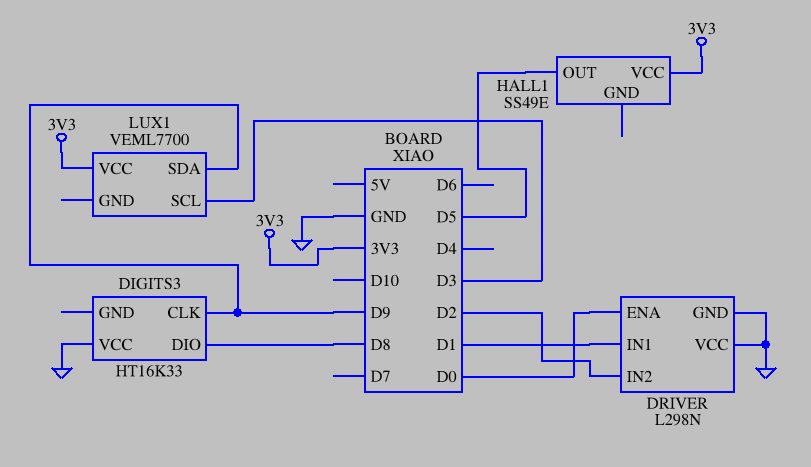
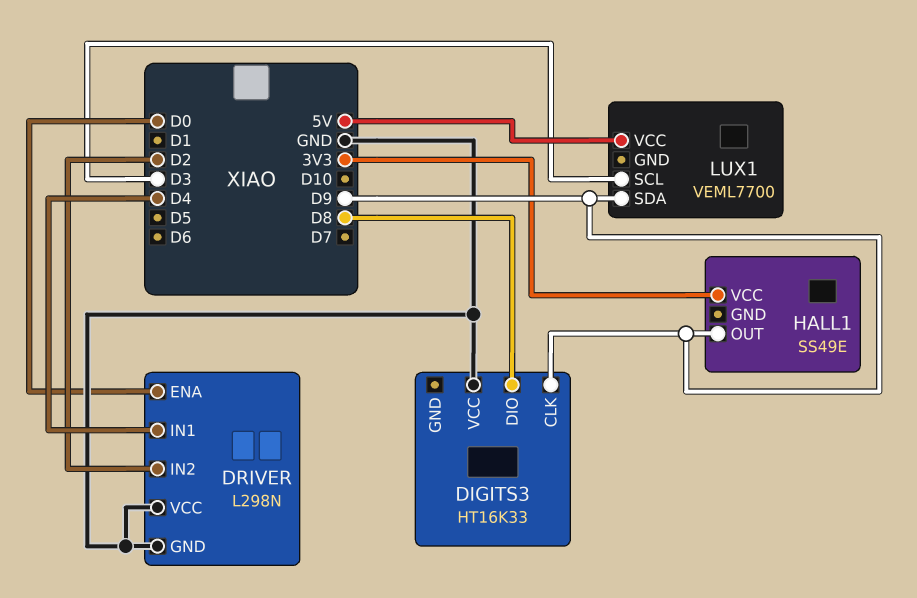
DRIVER pin IN1: D1 -> D4
HALL1 pin OUT: D5 -> D9
LUX1 pin VCC: 3V3 -> 5V

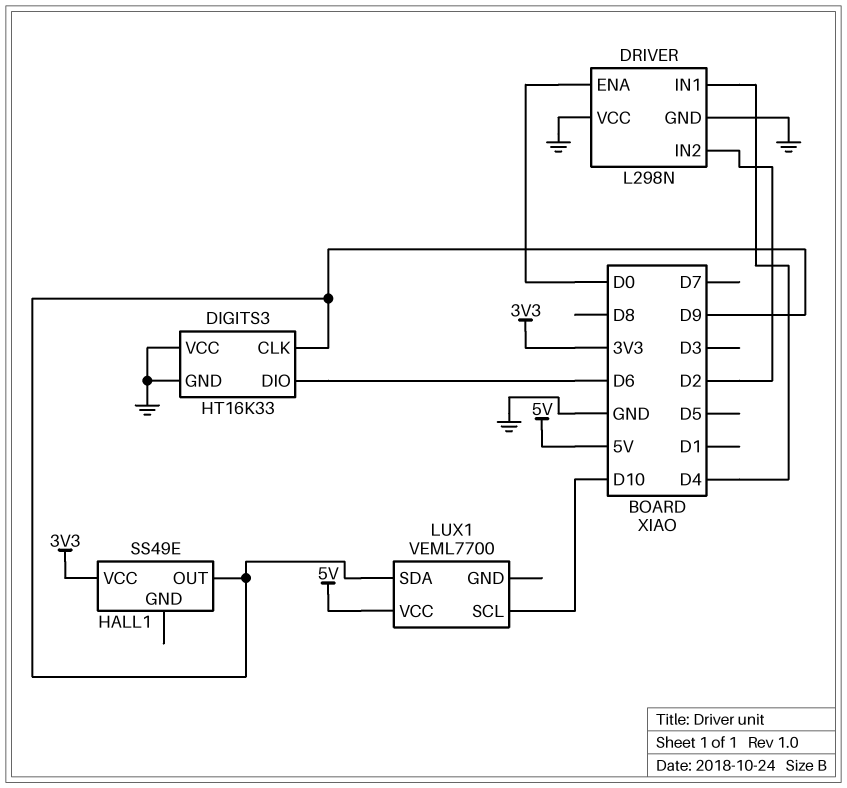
DIGITS3 pin DIO: D8 -> D6
DIGITS3 pin GND: none -> GND
LUX1 pin SCL: D3 -> D10

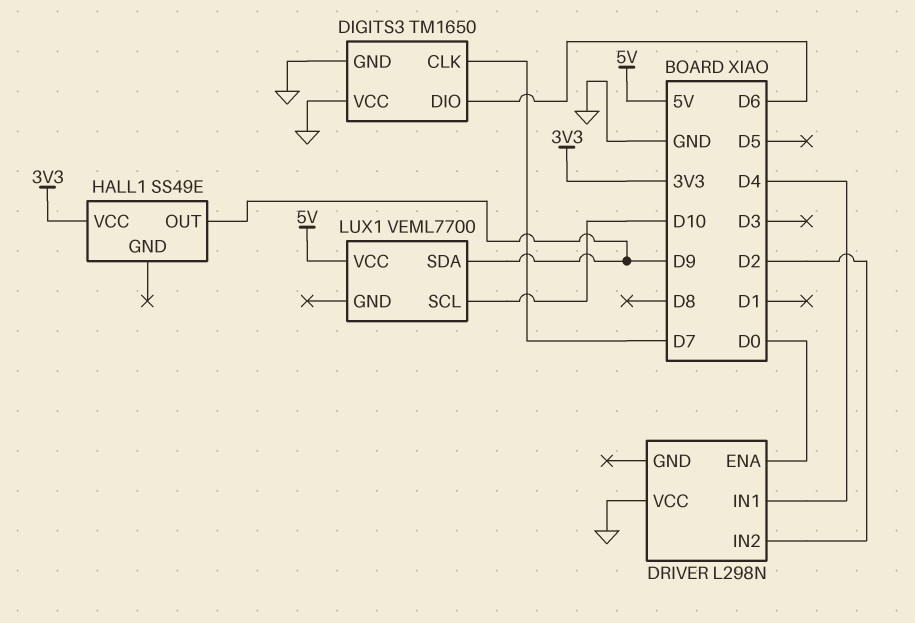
DIGITS3: HT16K33 -> TM1650
DIGITS3 pin CLK: D9 -> D7
DRIVER pin GND: GND -> none

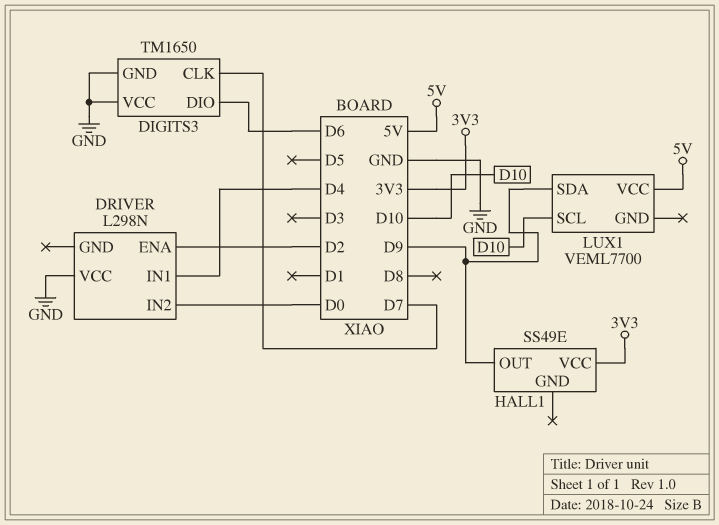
DRIVER pin ENA: D0 -> D2
DRIVER pin IN2: D2 -> D0

